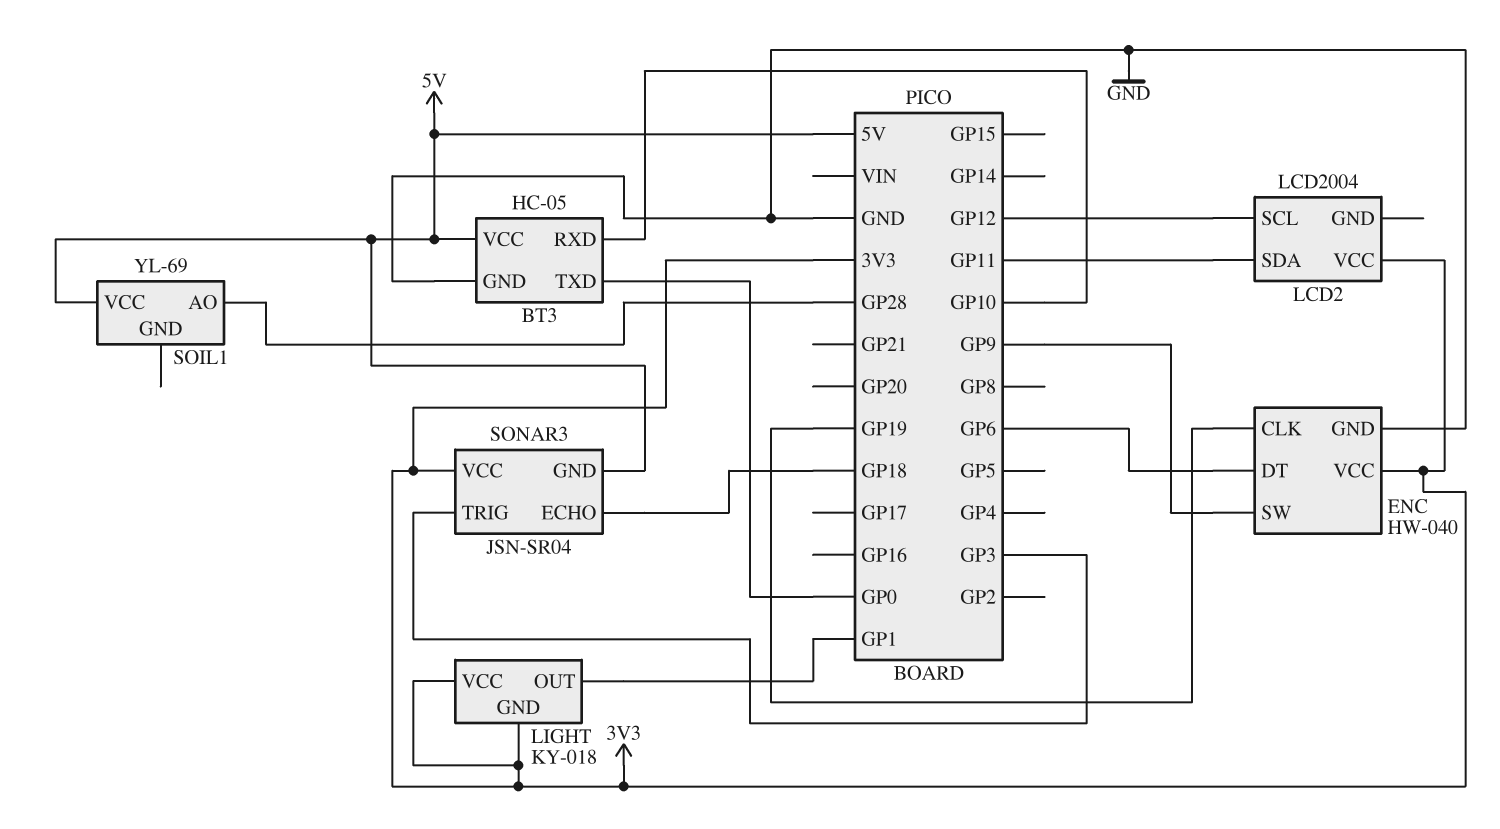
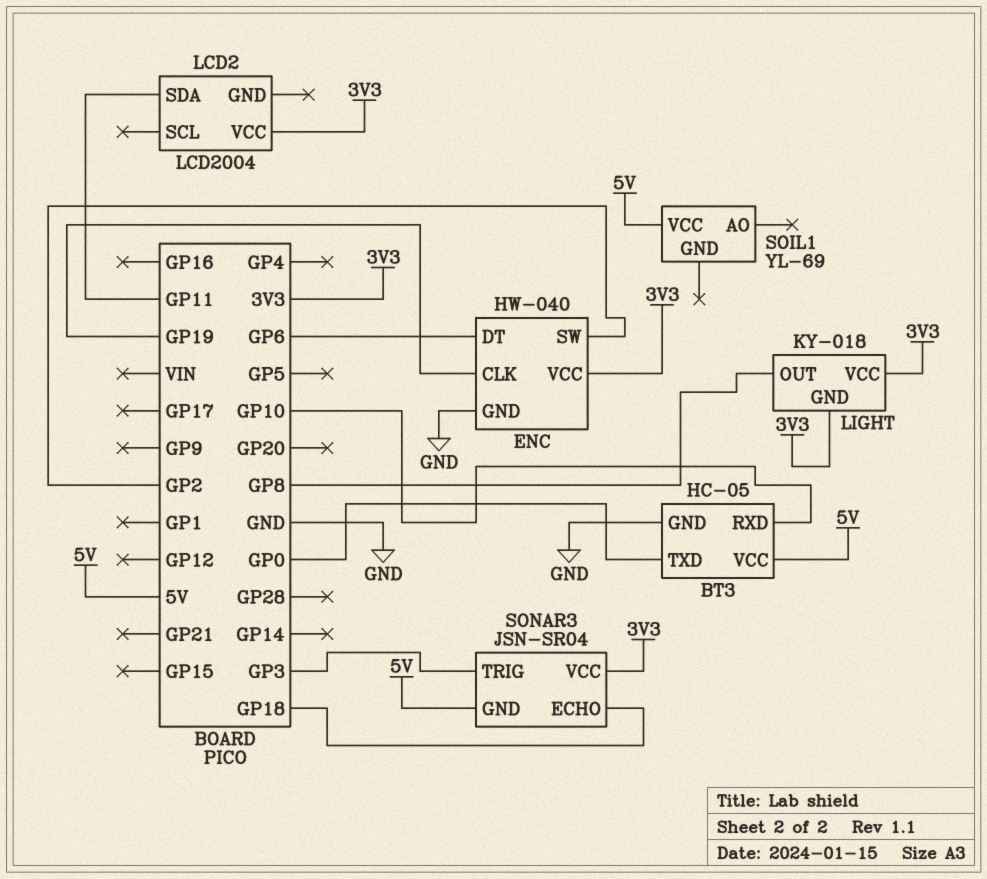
ENC pin SW: GP9 -> GP2
LCD2 pin SCL: GP12 -> none
LIGHT pin OUT: GP1 -> GP8
SOIL1 pin AO: GP28 -> none

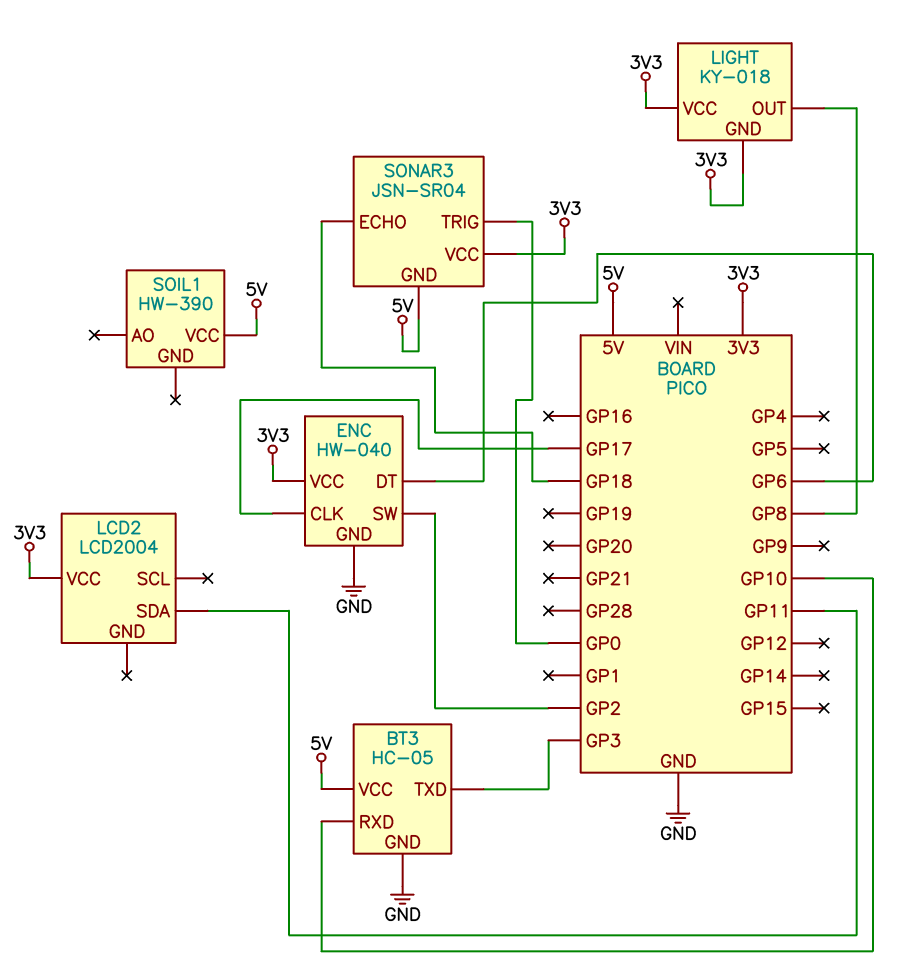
BT3 pin TXD: GP0 -> GP3
ENC pin CLK: GP19 -> GP17
SOIL1: YL-69 -> HW-390
SONAR3 pin TRIG: GP3 -> GP0

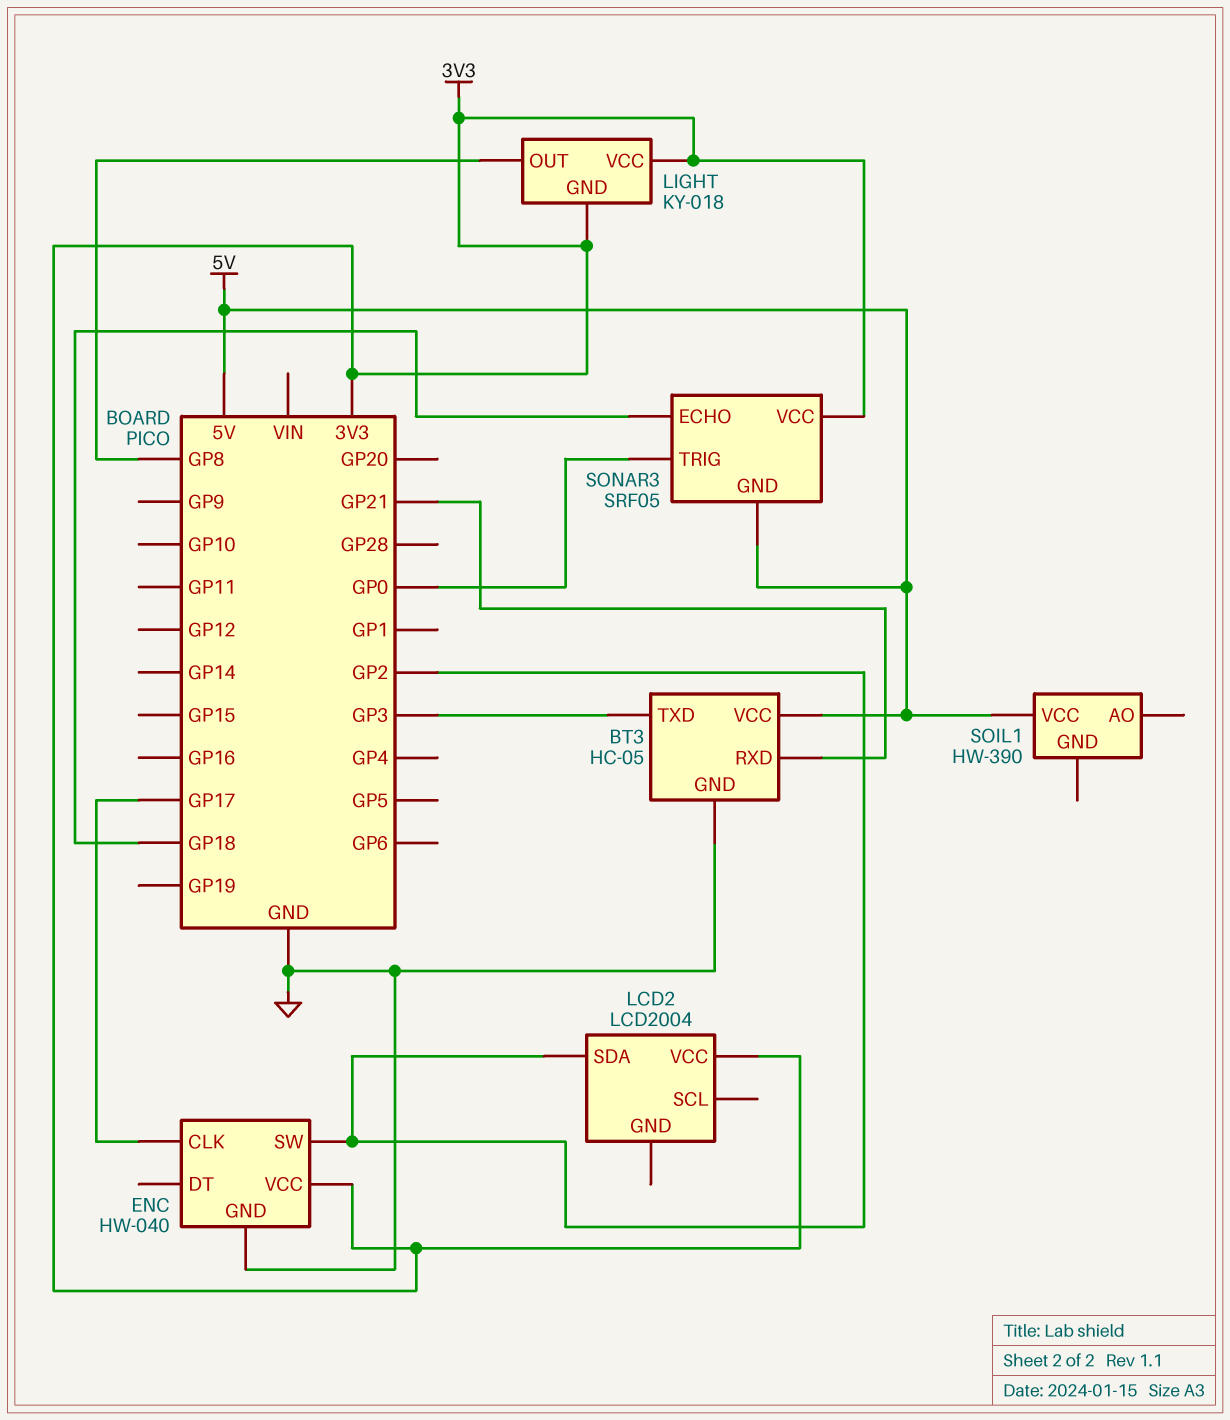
BT3 pin RXD: GP10 -> GP21
ENC pin DT: GP6 -> none
LCD2 pin SDA: GP11 -> GP2
SONAR3: JSN-SR04 -> SRF05

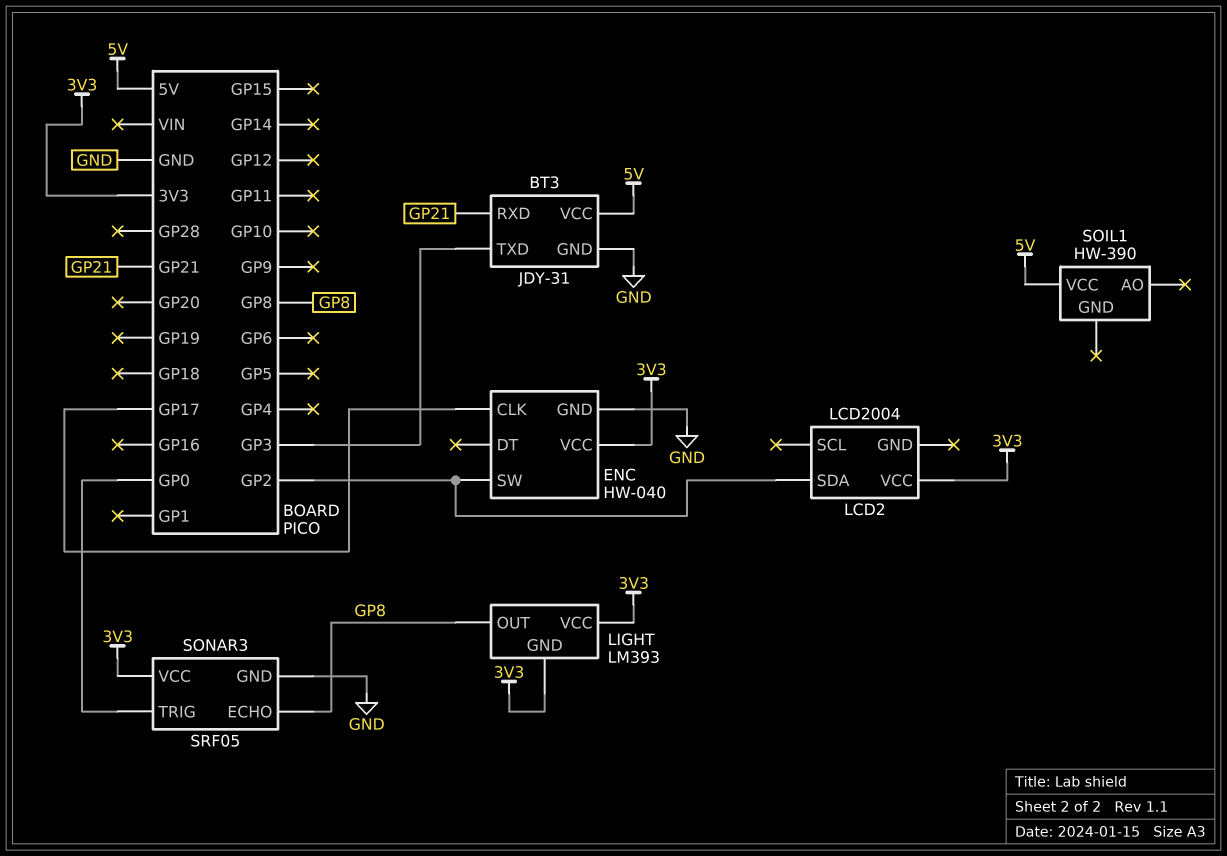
BT3: HC-05 -> JDY-31
LIGHT: KY-018 -> LM393
SONAR3 pin ECHO: GP18 -> GP8
SONAR3 pin GND: 5V -> GND

